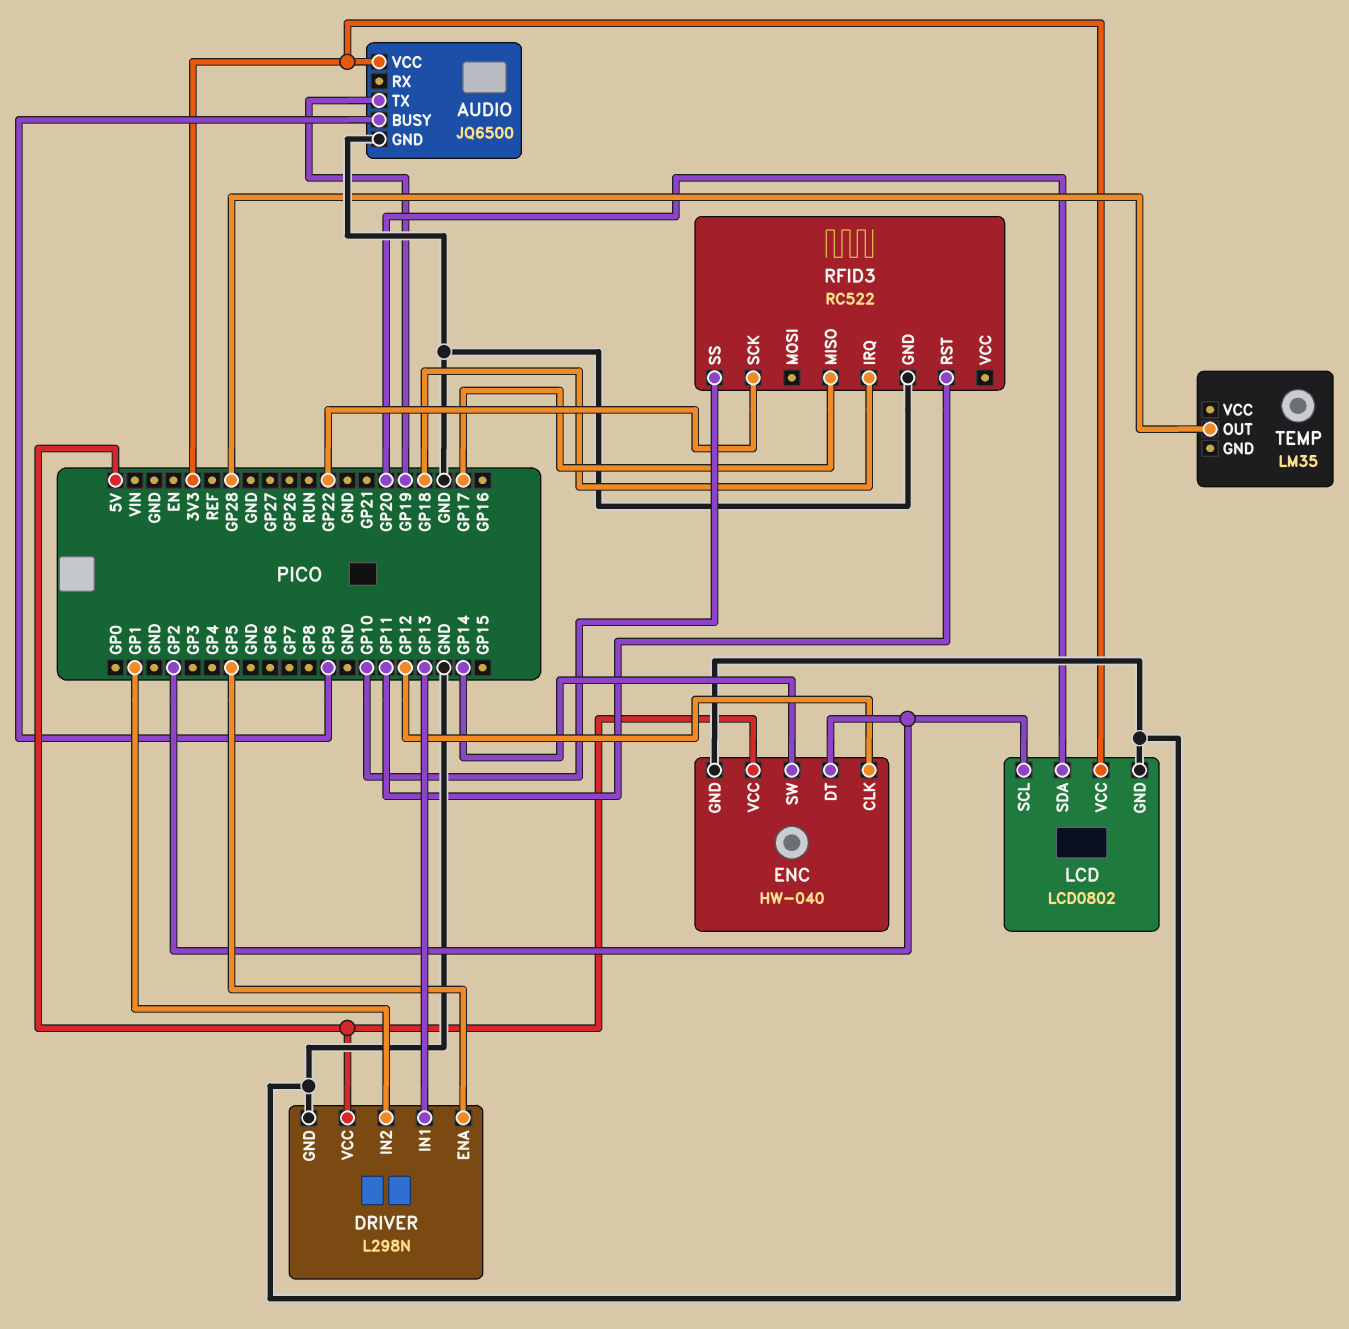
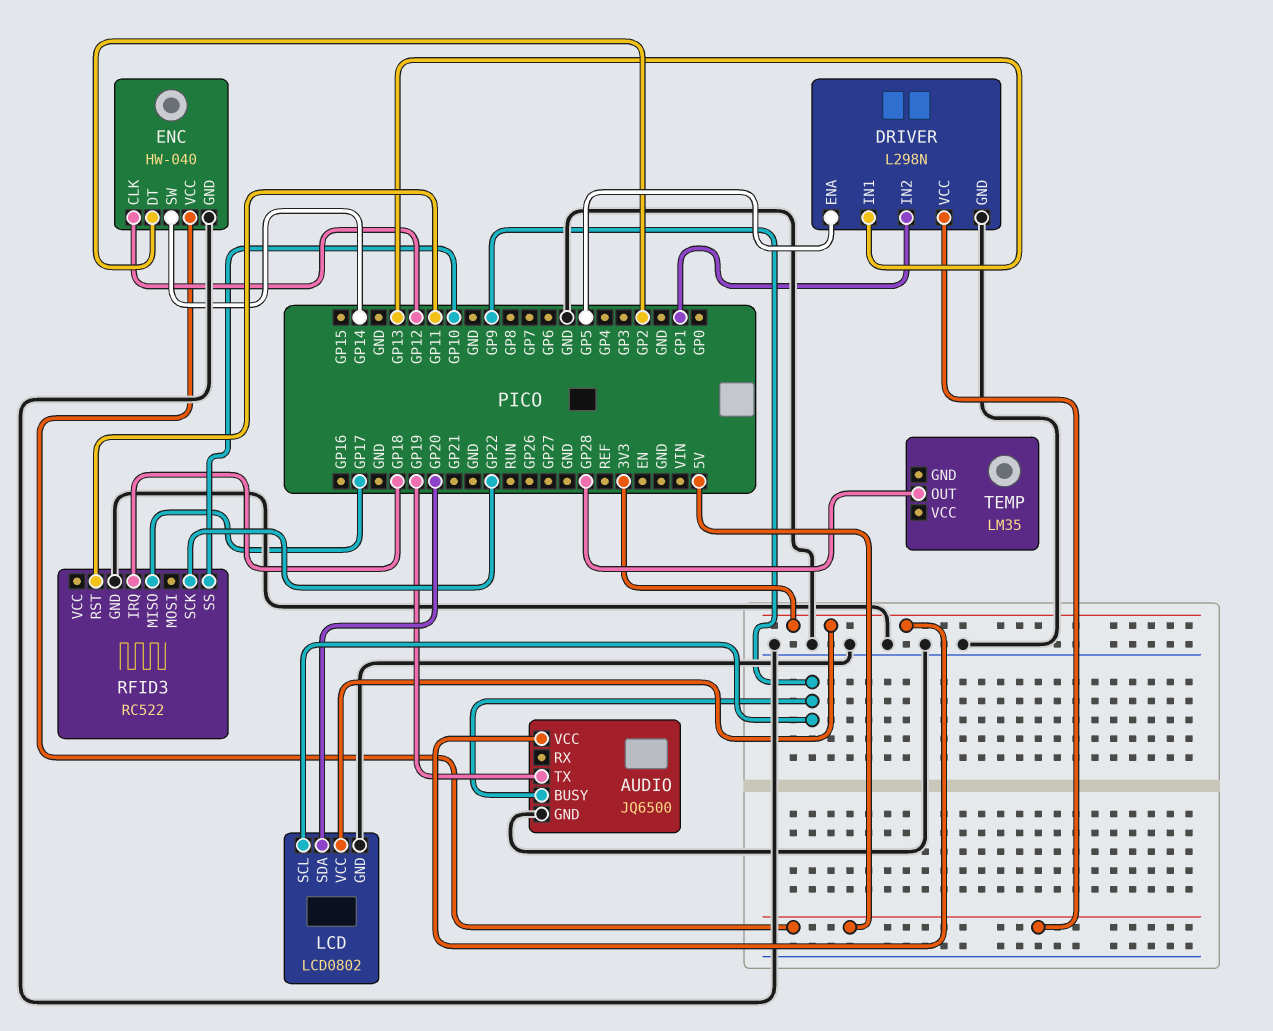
LCD pin SCL: GP2 -> GP9

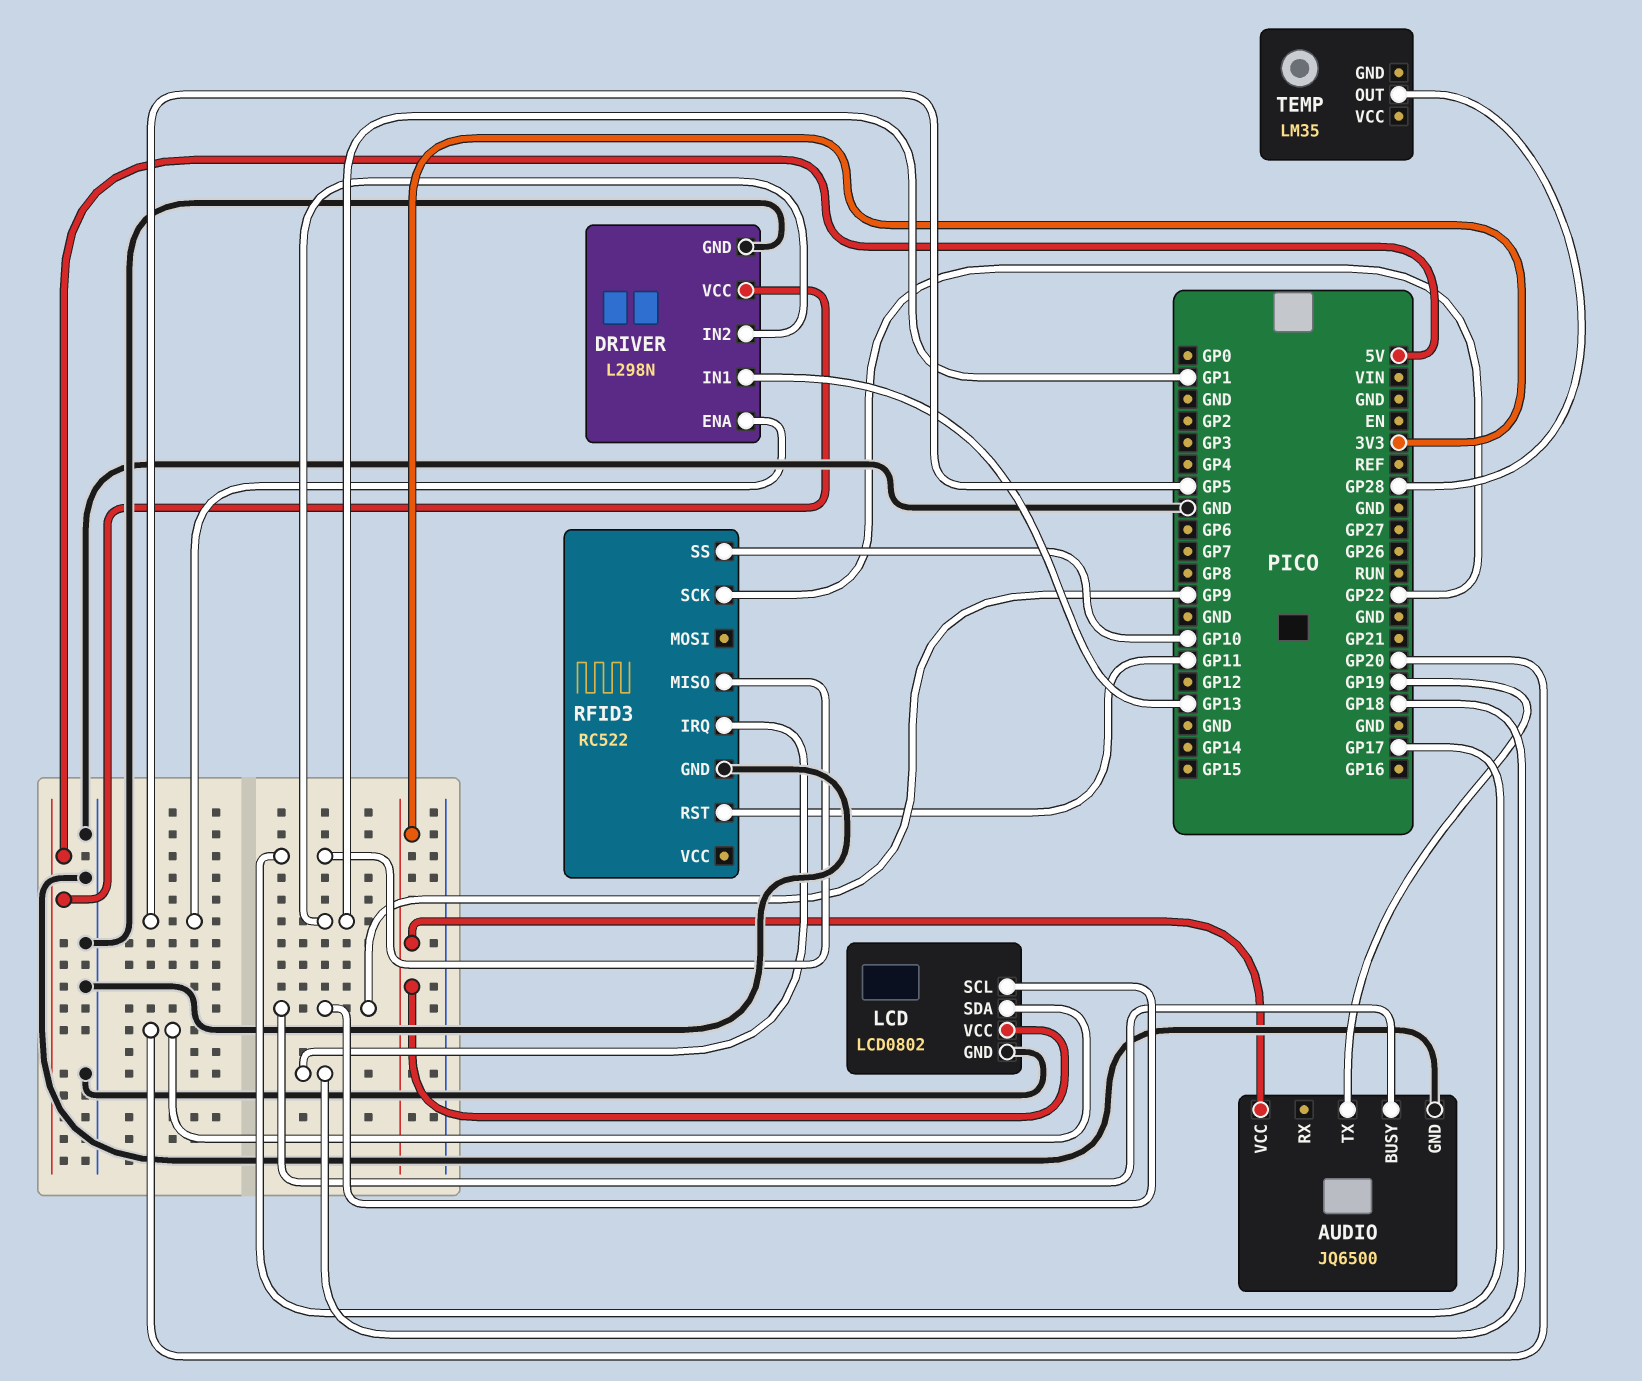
ENC: HW-040 -> none
ENC pin CLK: GP12 -> none
ENC pin DT: GP2 -> none
ENC pin GND: GND -> none
ENC pin SW: GP14 -> none
ENC pin VCC: 5V -> none

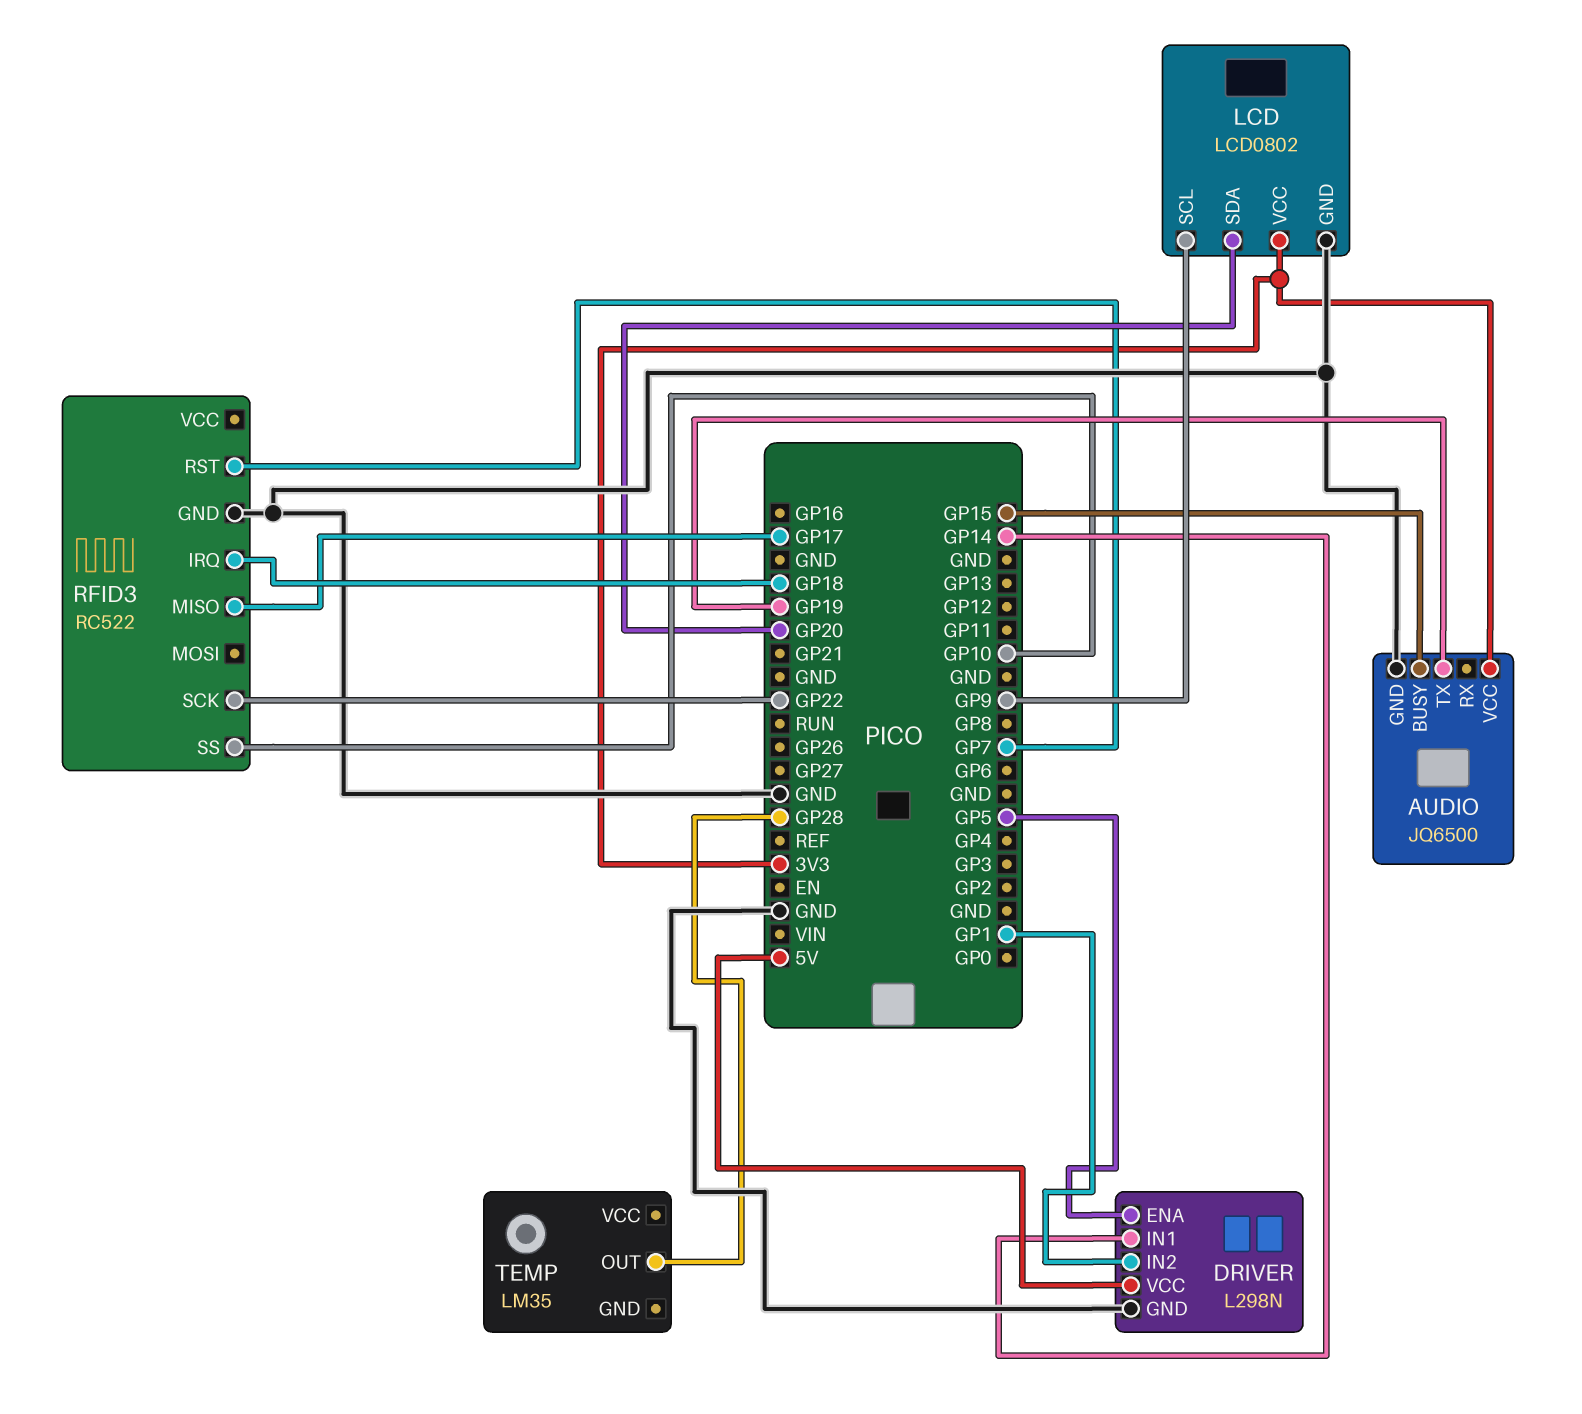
AUDIO pin BUSY: GP9 -> GP15
DRIVER pin IN1: GP13 -> GP14
RFID3 pin RST: GP11 -> GP7

